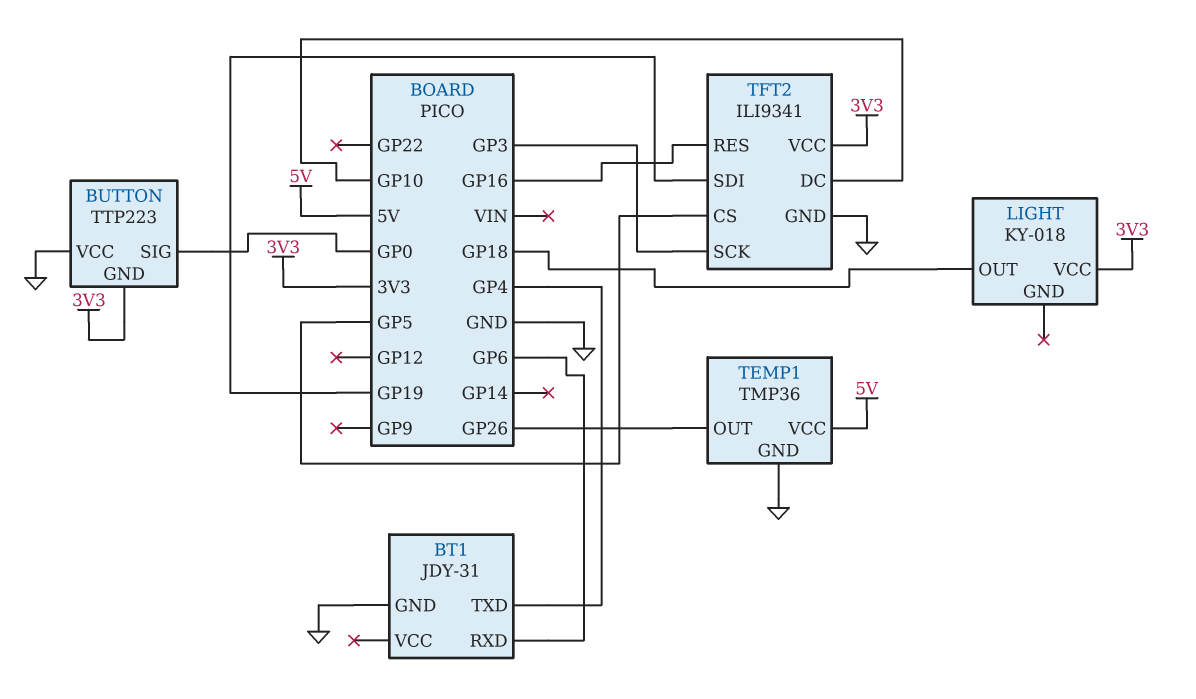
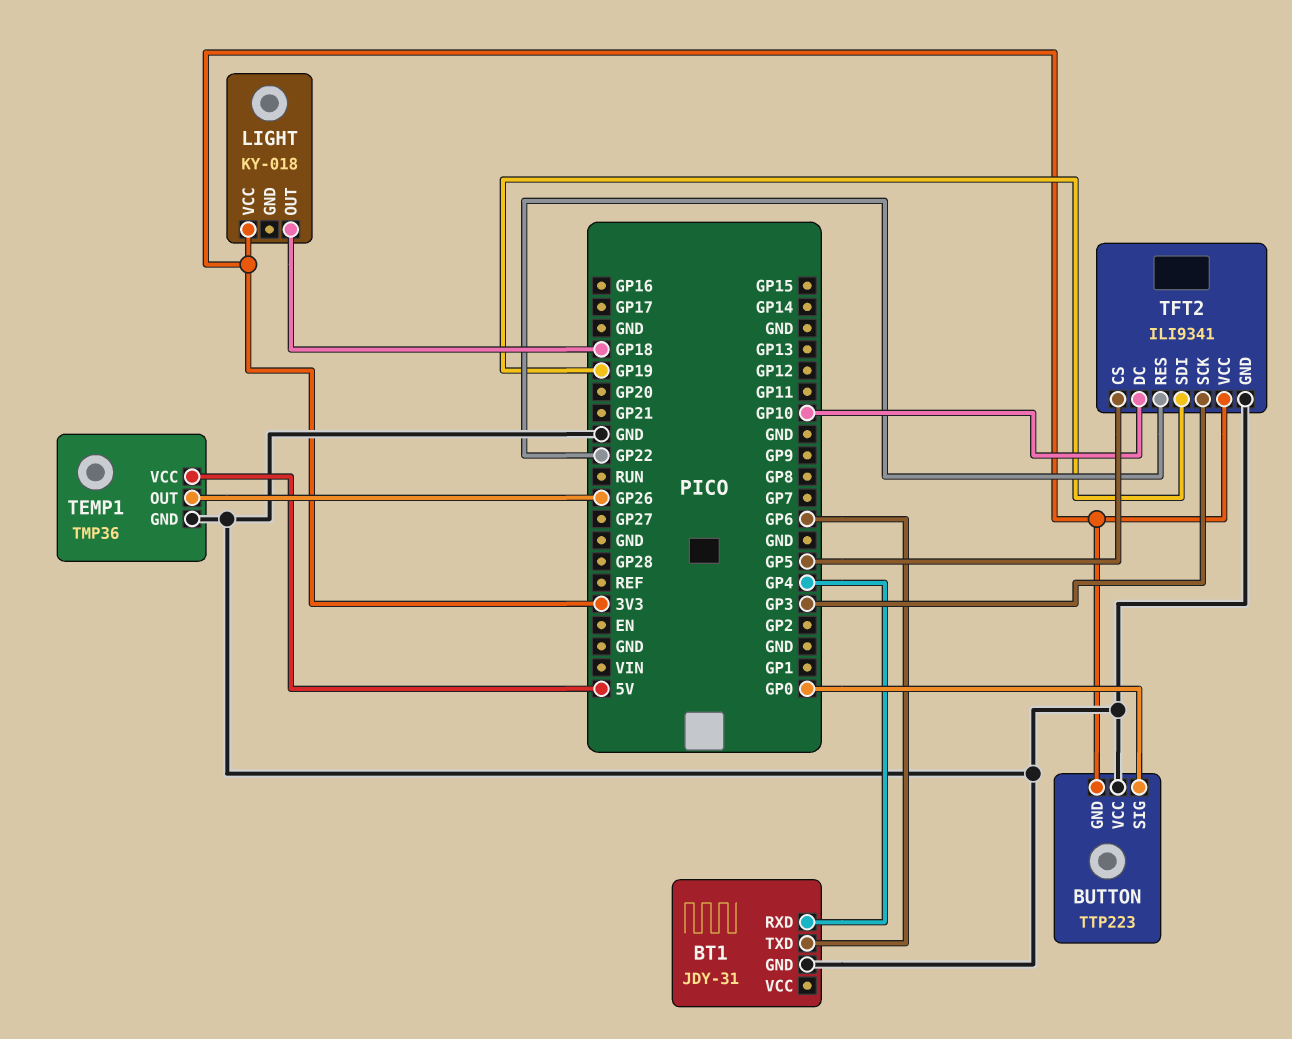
BT1 pin RXD: GP6 -> GP4
BT1 pin TXD: GP4 -> GP6
TFT2 pin RES: GP16 -> GP22

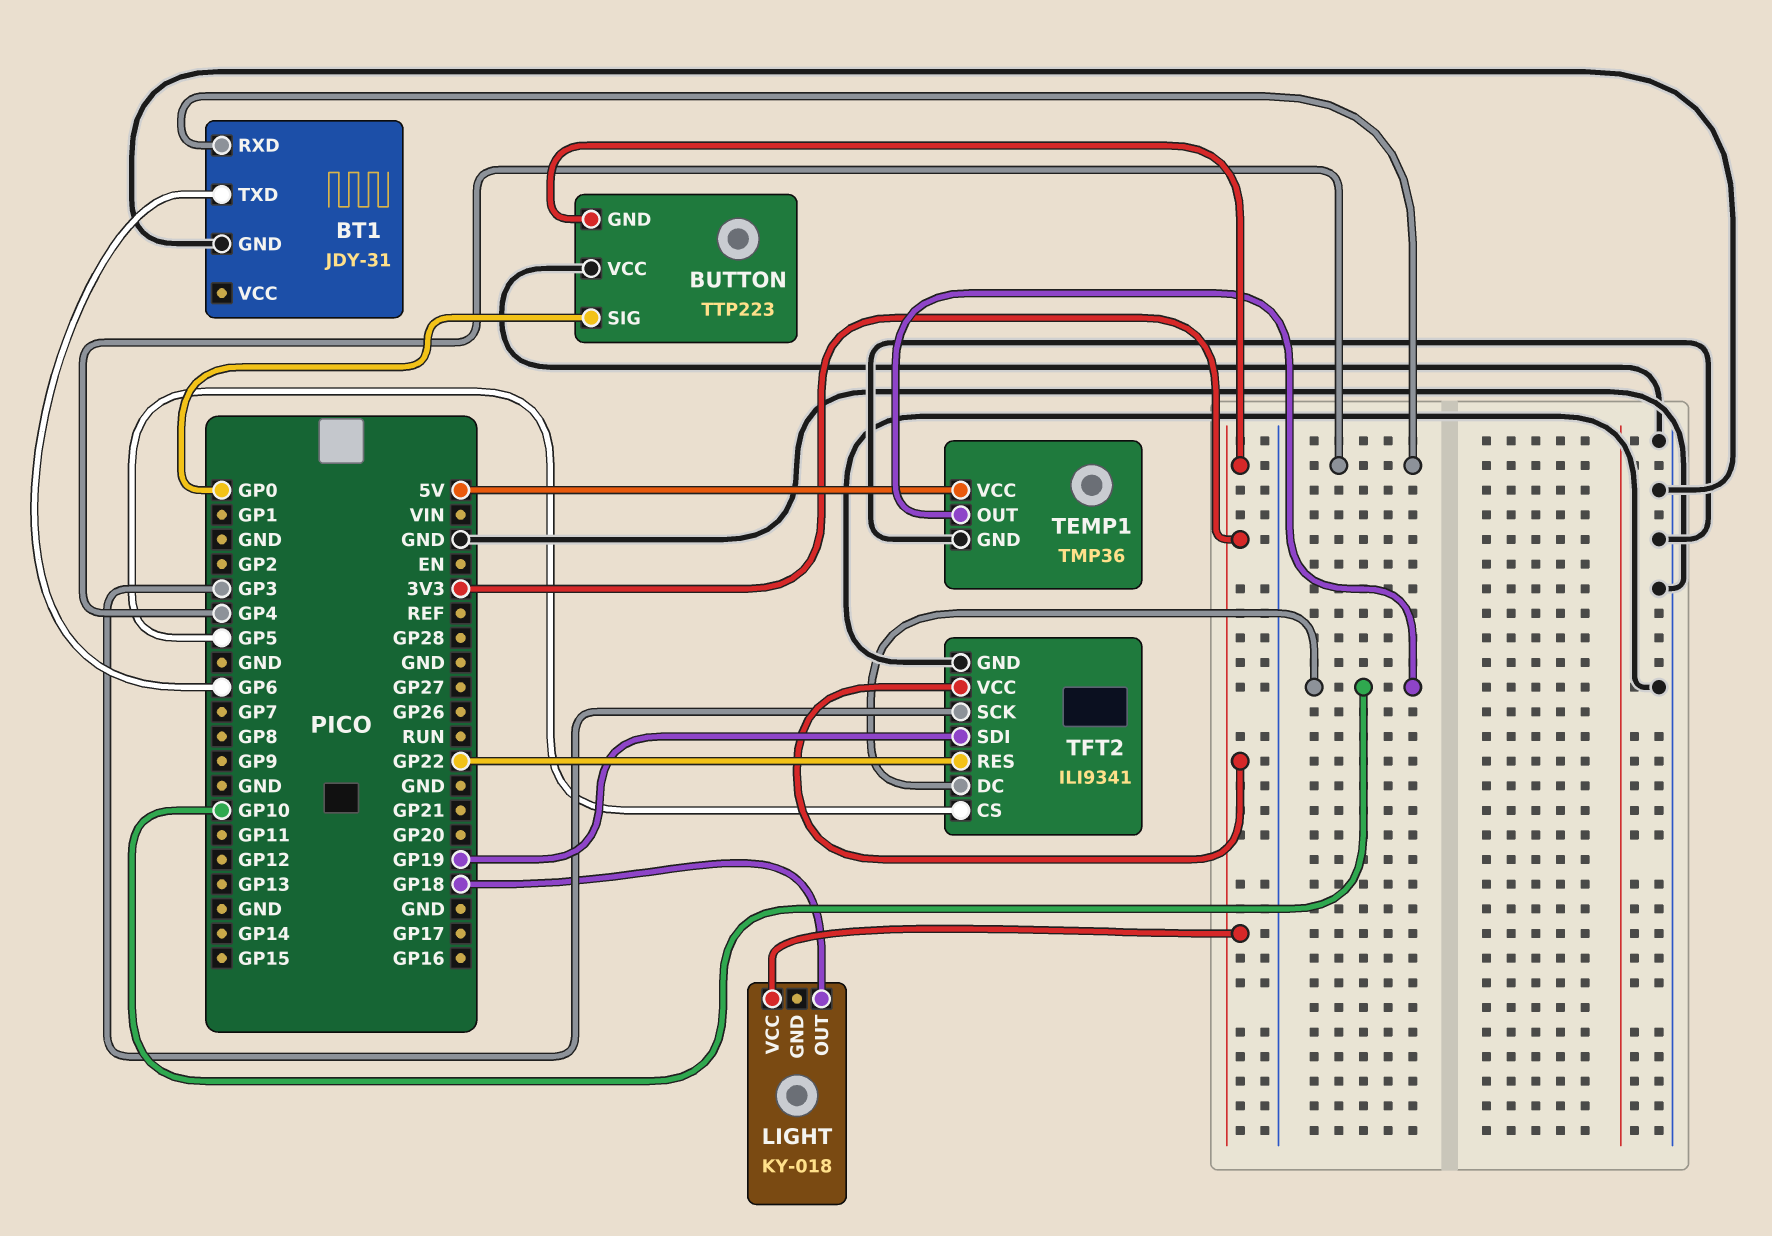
TEMP1 pin OUT: GP26 -> GP10

